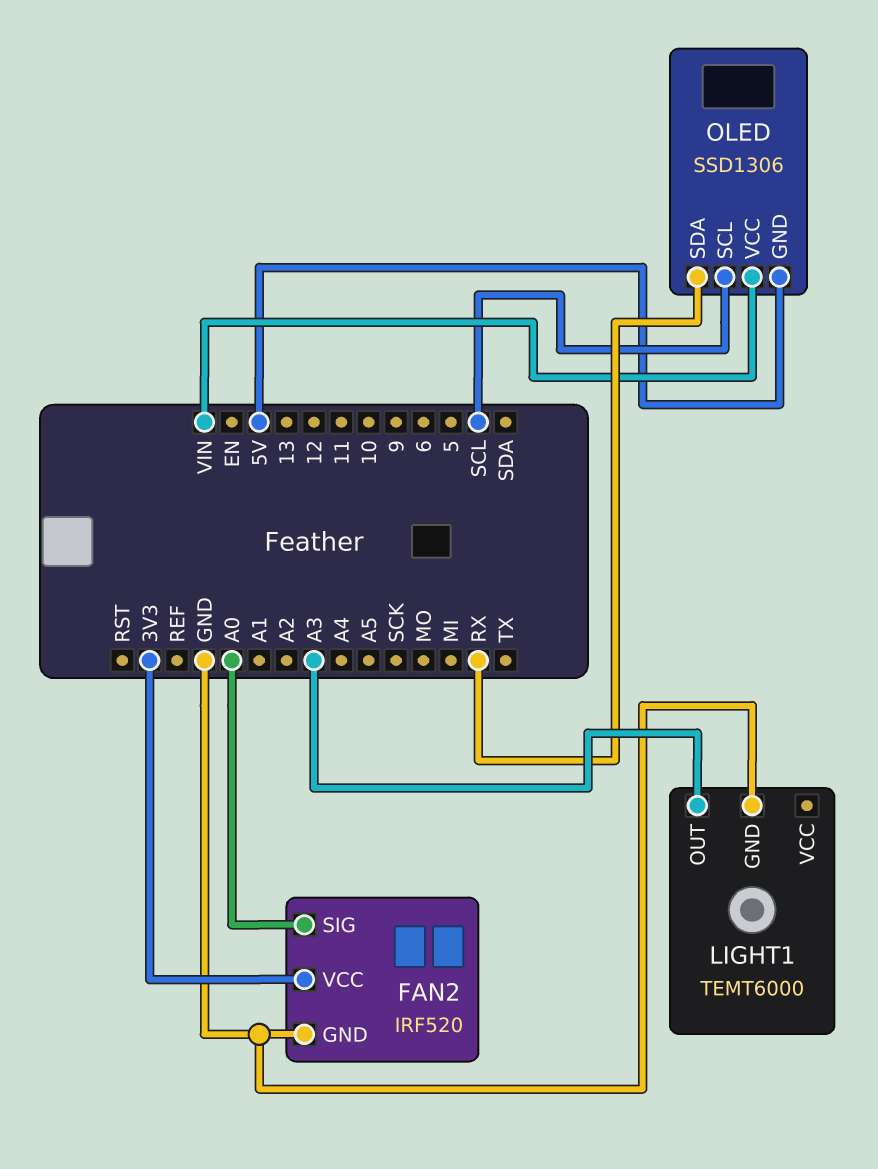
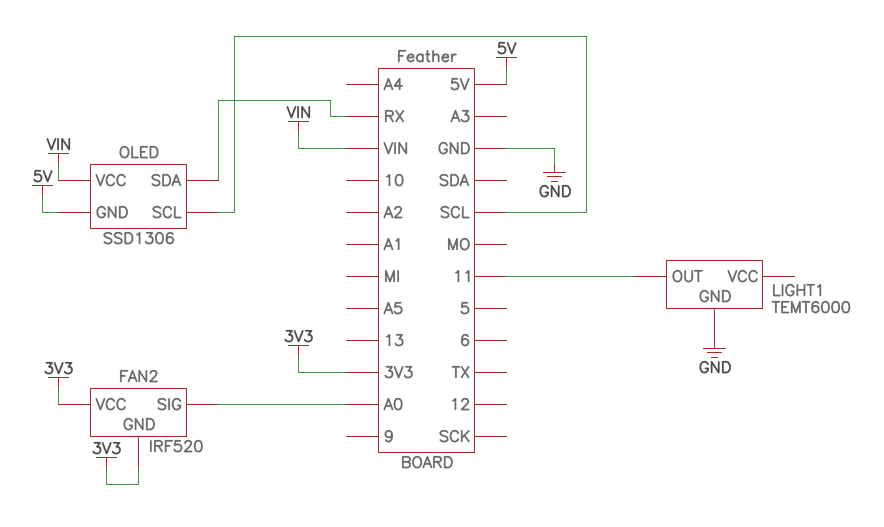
FAN2 pin GND: GND -> 3V3
LIGHT1 pin OUT: A3 -> 11

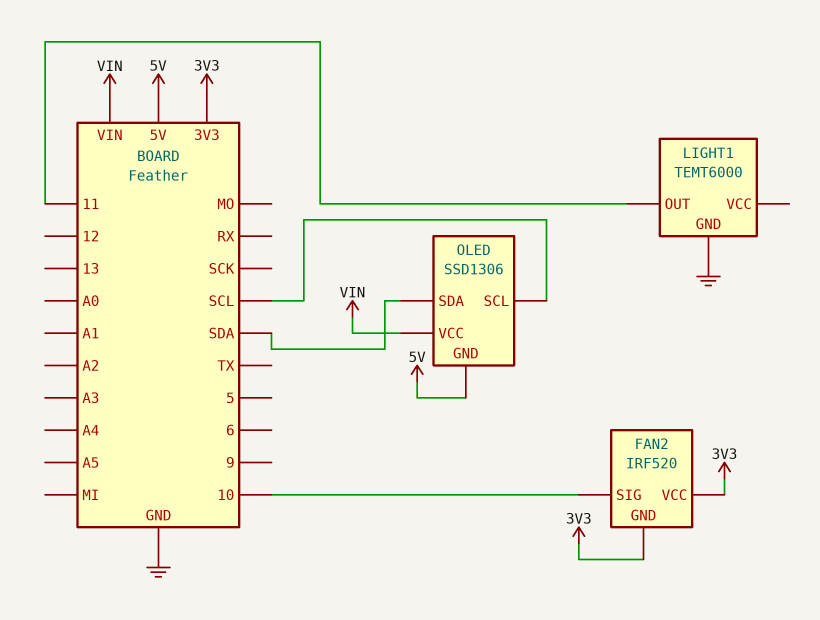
FAN2 pin SIG: A0 -> 10
OLED pin SDA: RX -> SDA

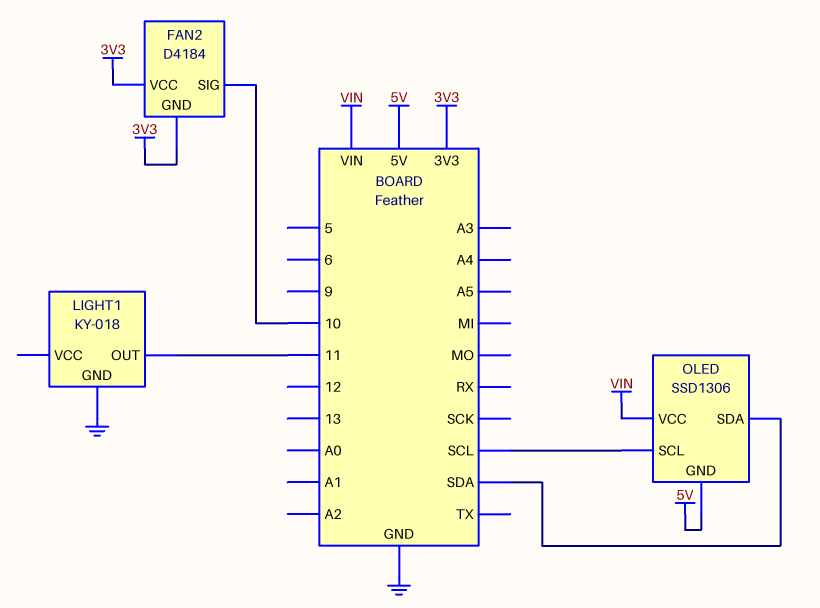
FAN2: IRF520 -> D4184
LIGHT1: TEMT6000 -> KY-018

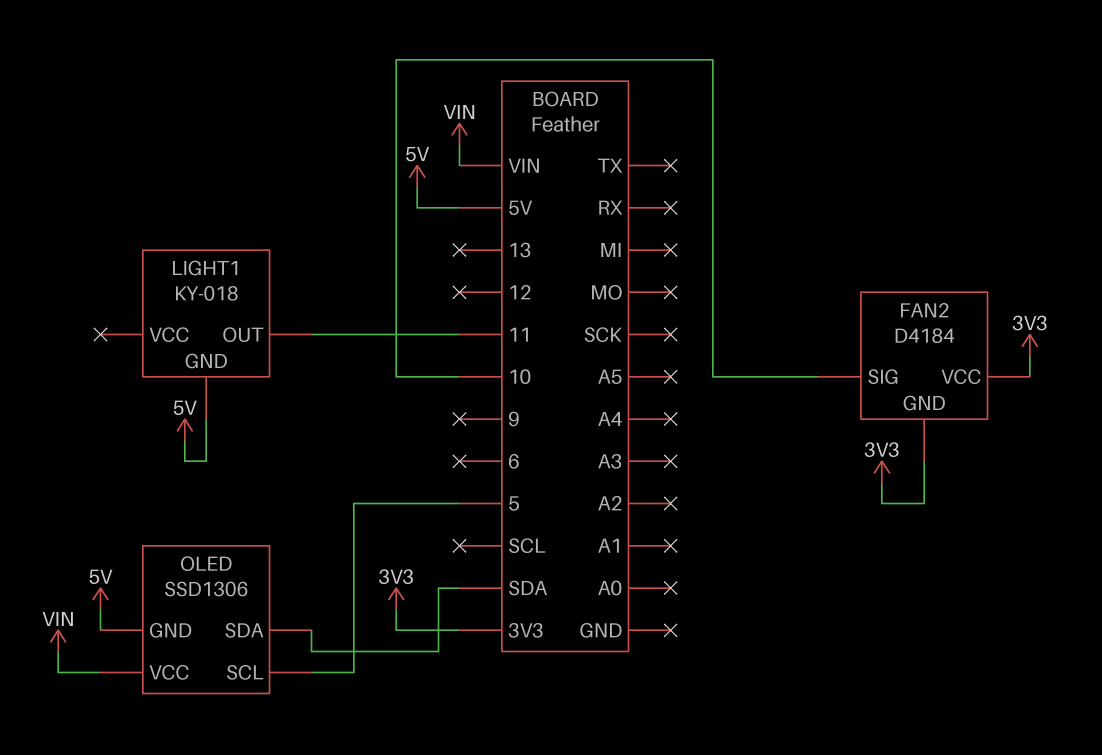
LIGHT1 pin GND: GND -> 5V
OLED pin SCL: SCL -> 5

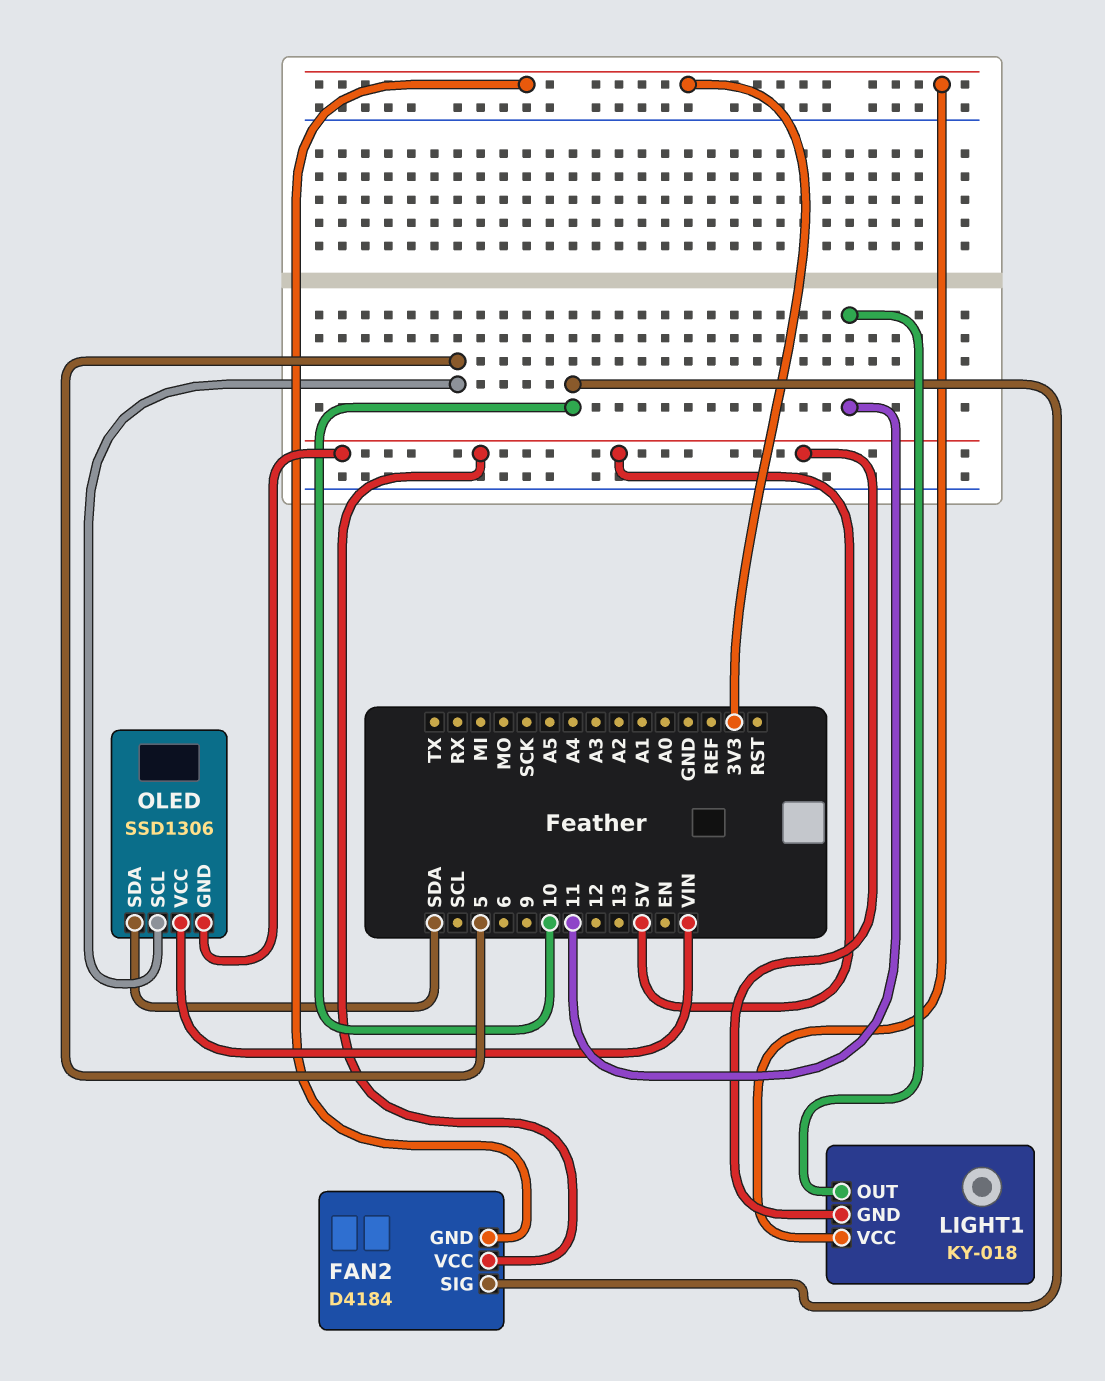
FAN2 pin VCC: 3V3 -> 5V
LIGHT1 pin VCC: none -> 3V3

